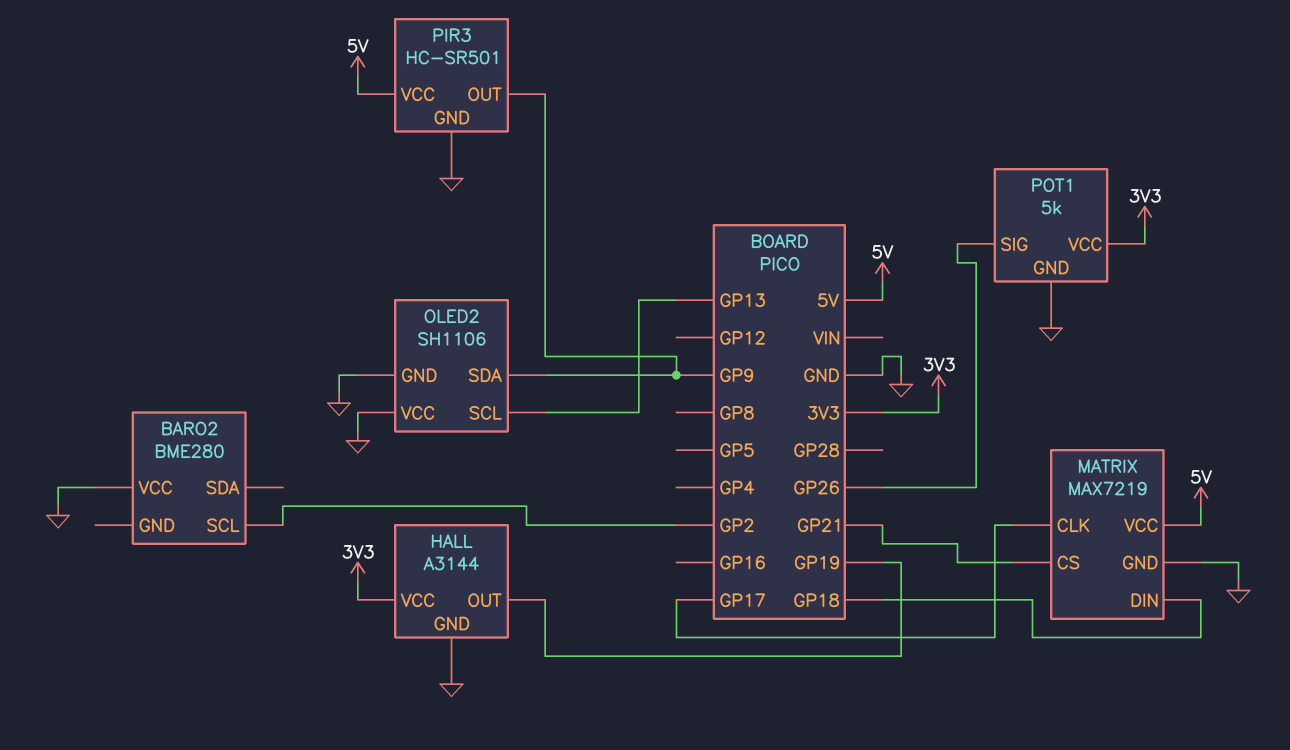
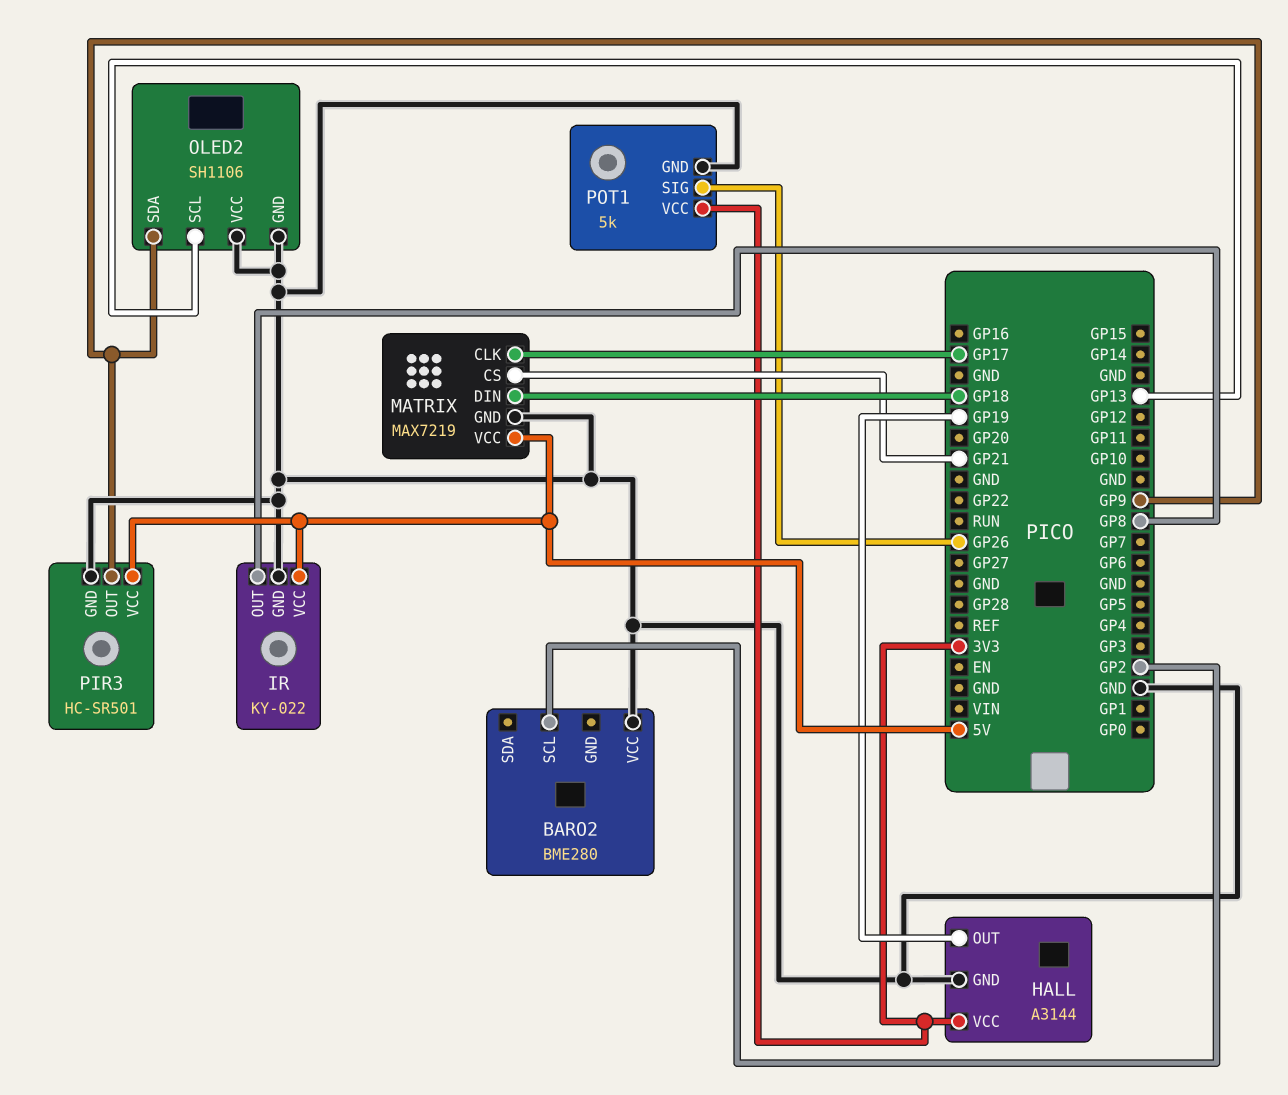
IR: none -> KY-022
IR pin GND: none -> GND
IR pin OUT: none -> GP8
IR pin VCC: none -> 5V

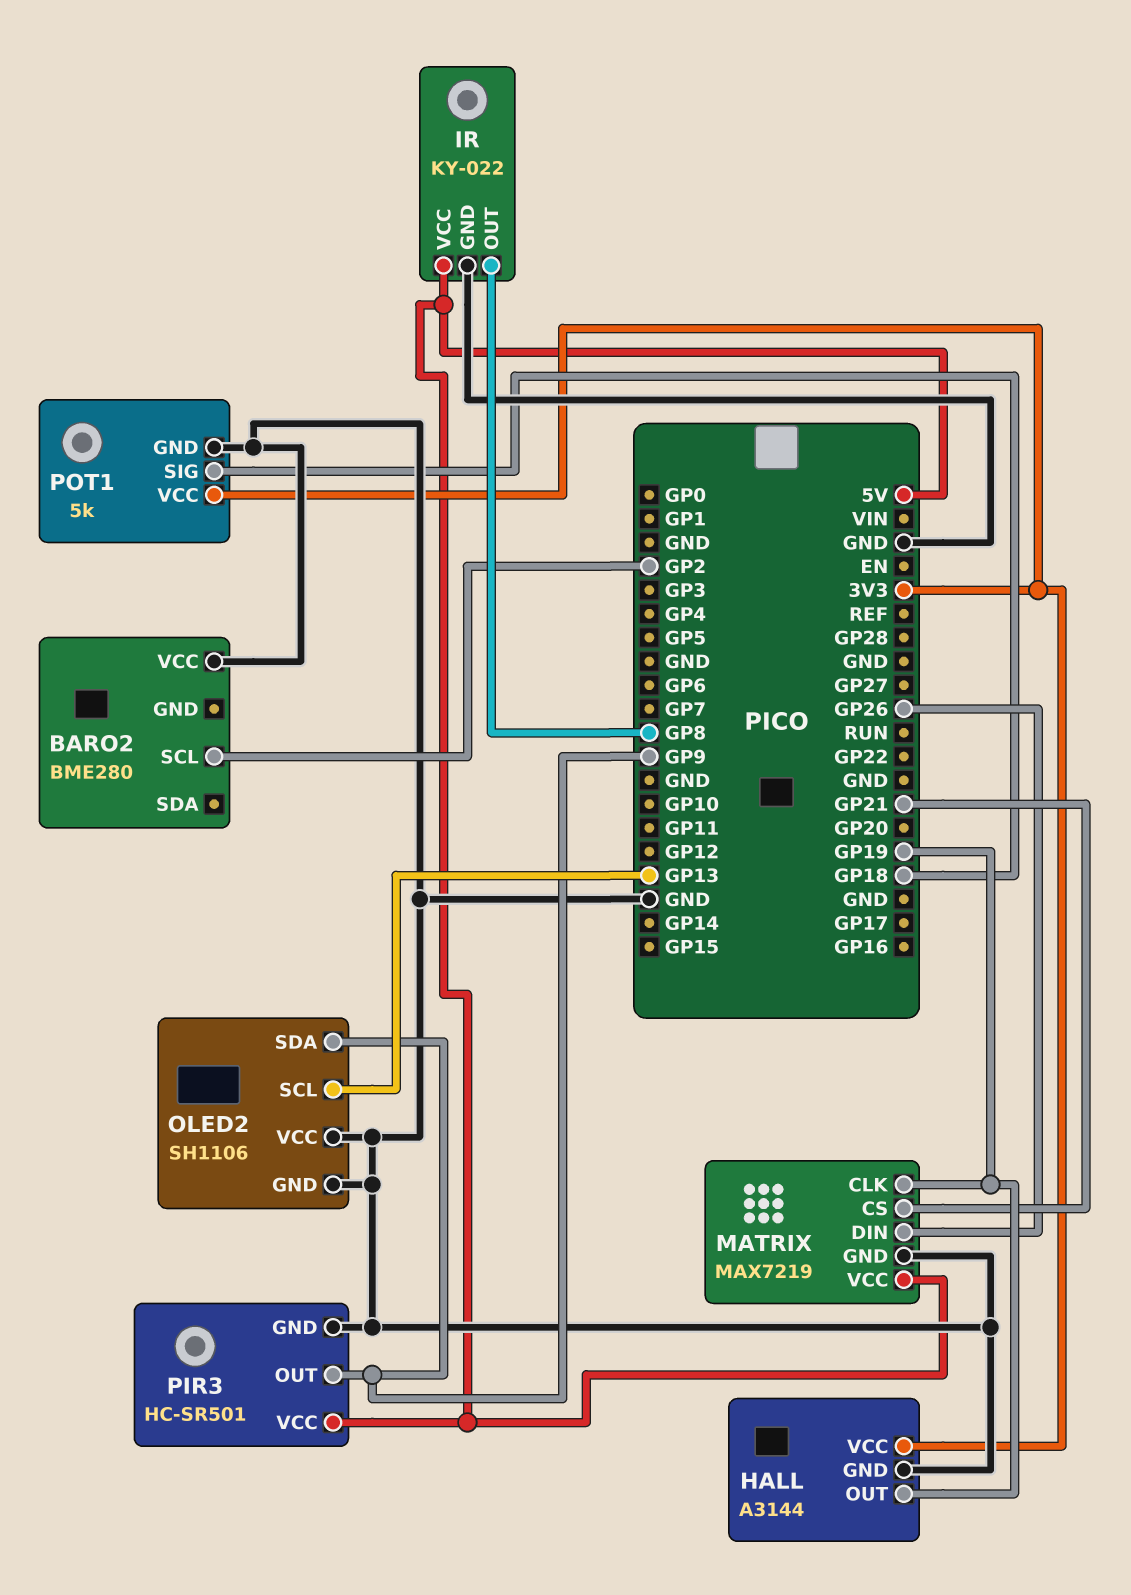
MATRIX pin CLK: GP17 -> GP19
MATRIX pin DIN: GP18 -> GP26
POT1 pin SIG: GP26 -> GP18

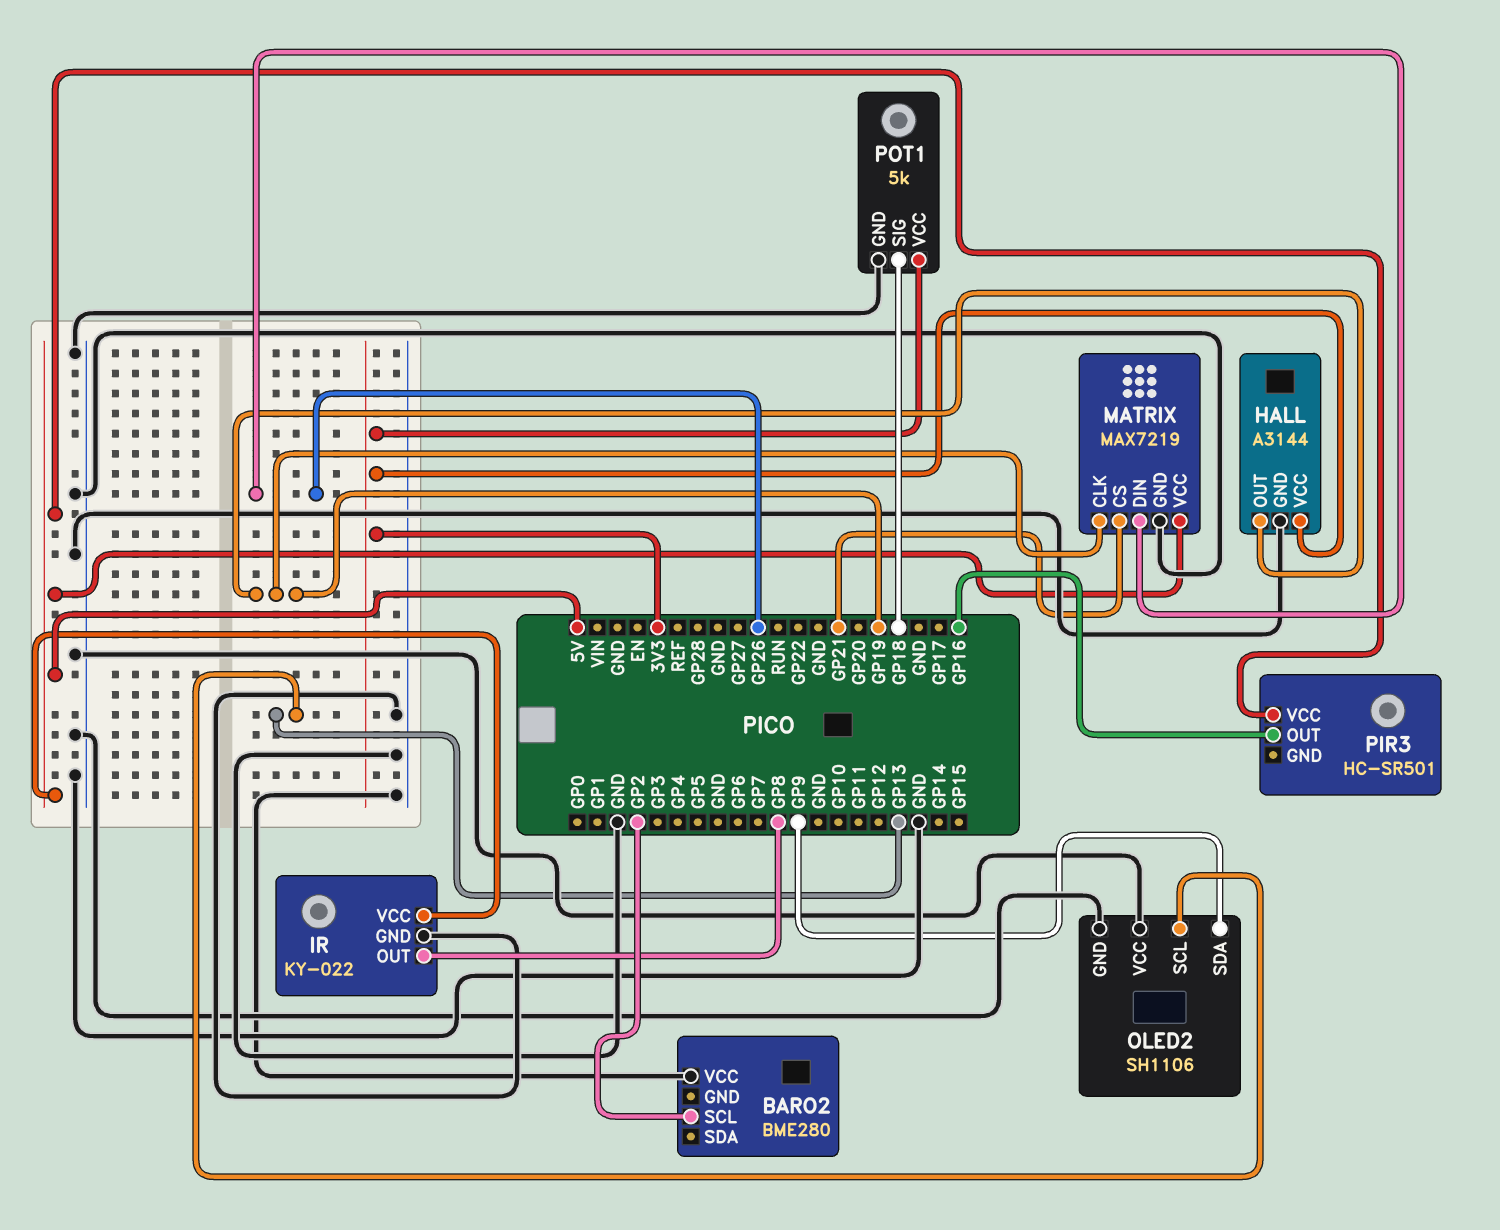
PIR3 pin GND: GND -> none
PIR3 pin OUT: GP9 -> GP16

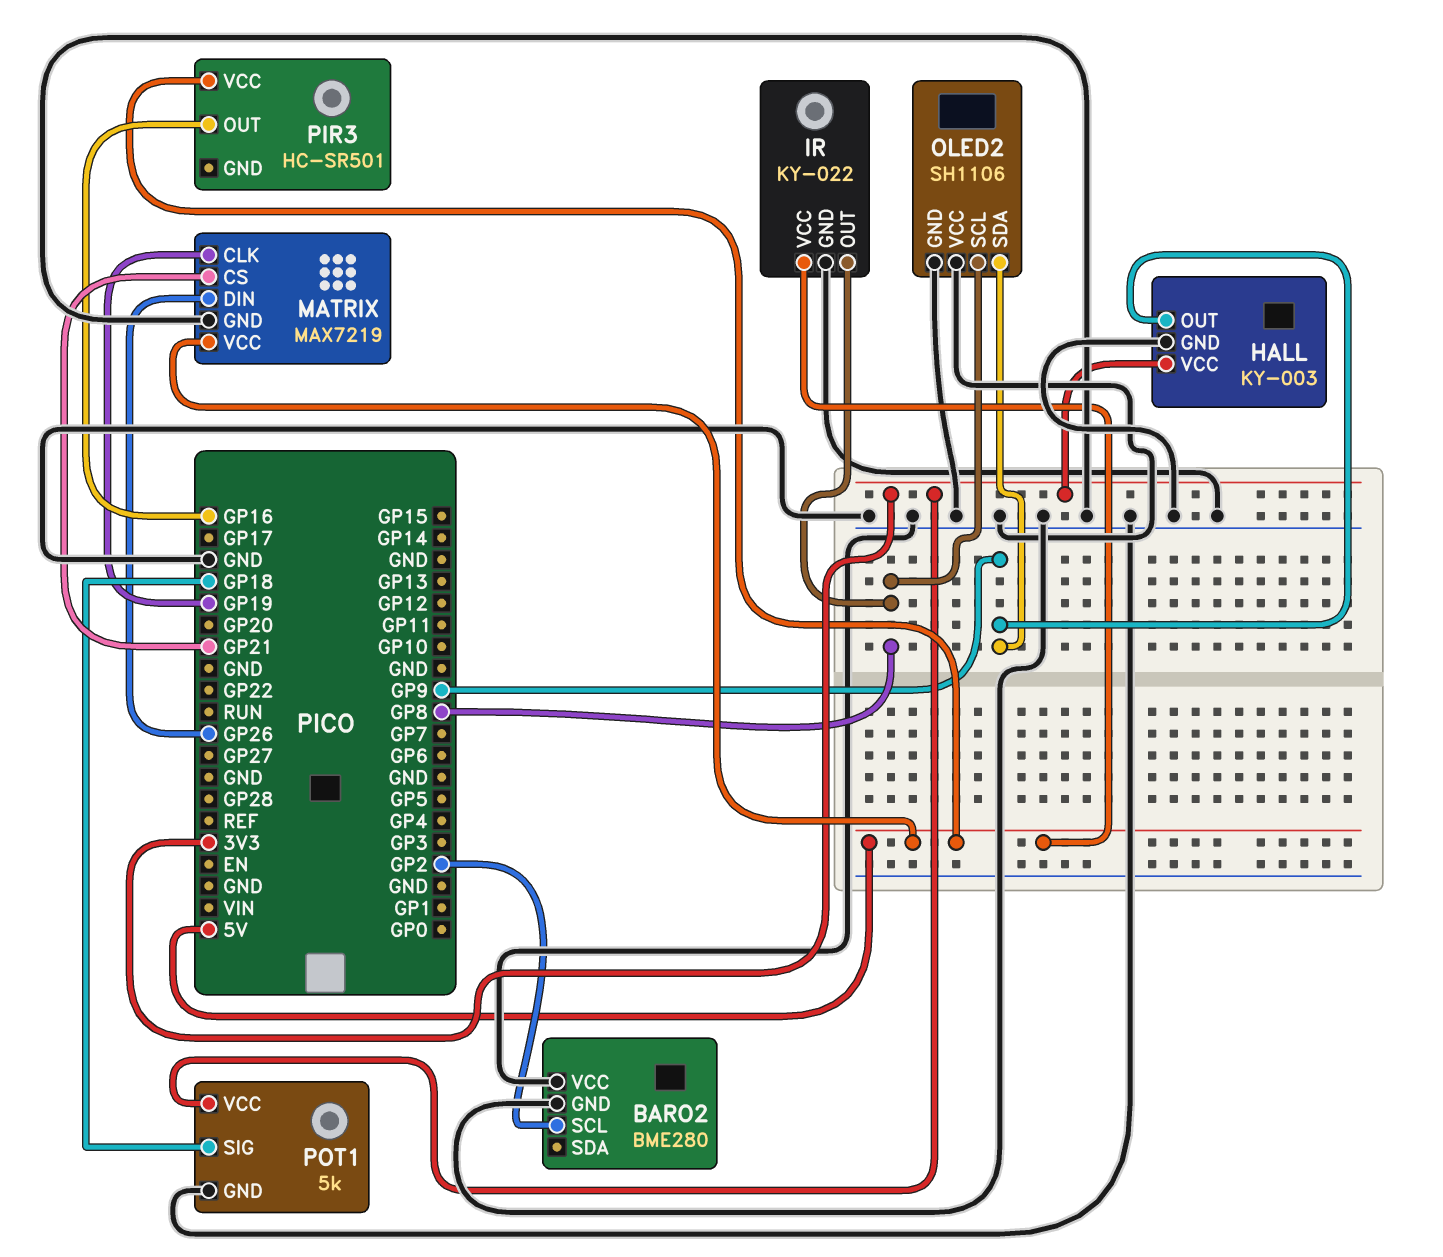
BARO2 pin GND: none -> GND
HALL: A3144 -> KY-003
HALL pin OUT: GP19 -> GP9
OLED2 pin SCL: GP13 -> GP8

